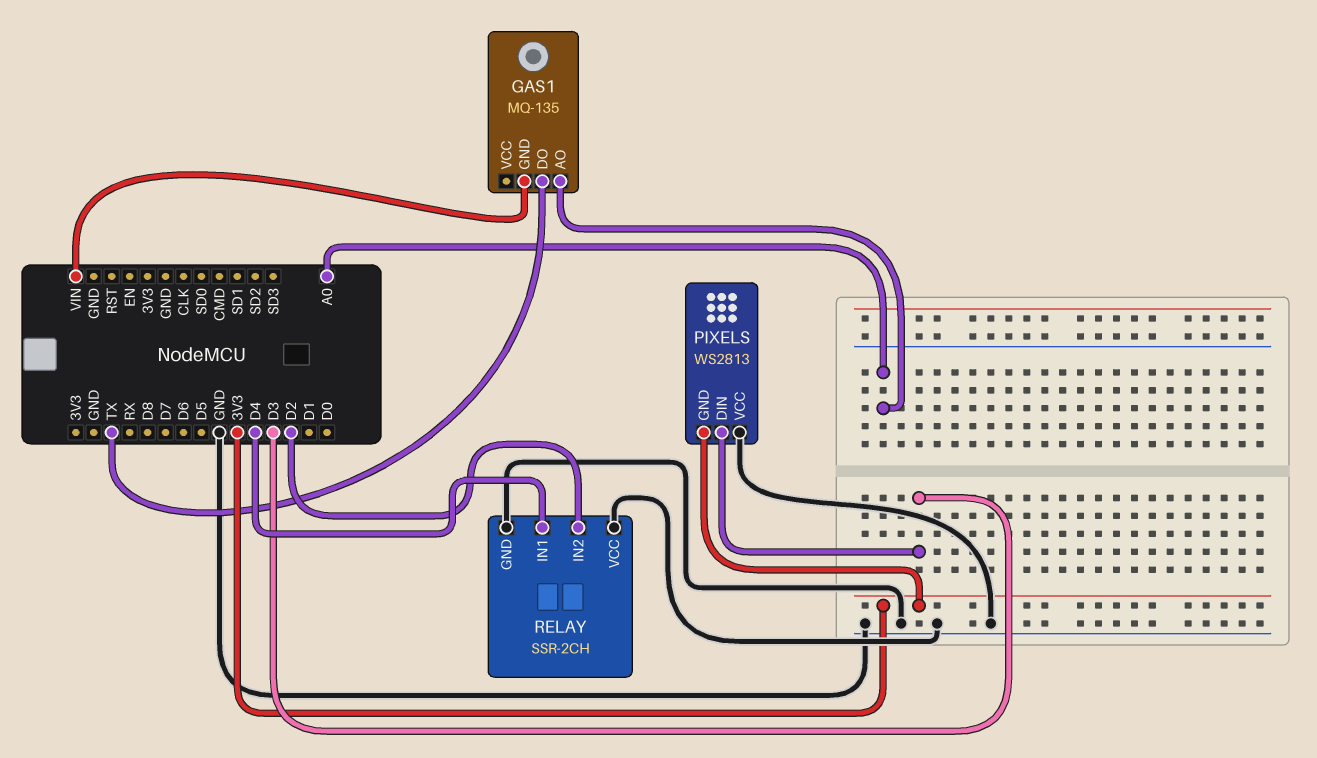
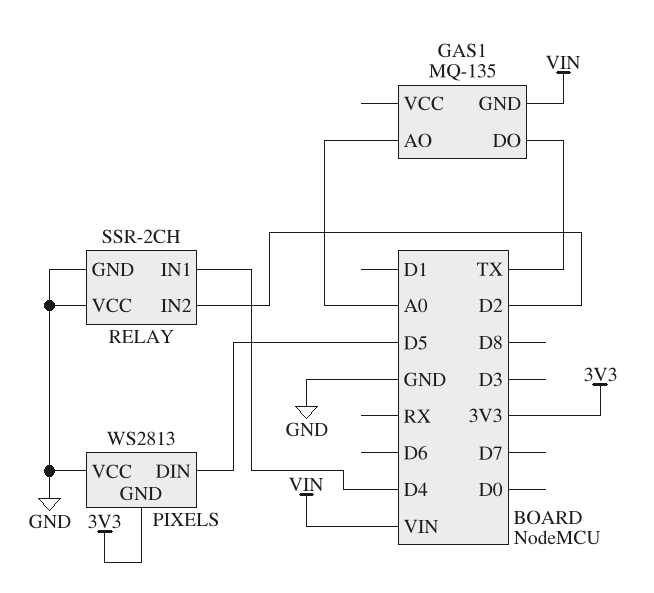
PIXELS pin DIN: D3 -> D5

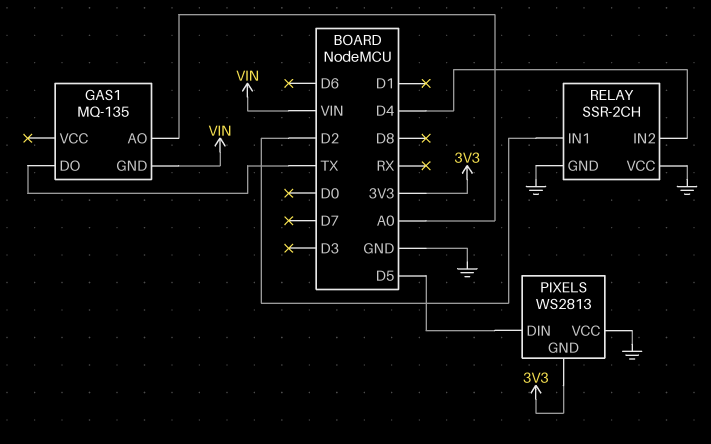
RELAY pin IN1: D4 -> D2
RELAY pin IN2: D2 -> D4

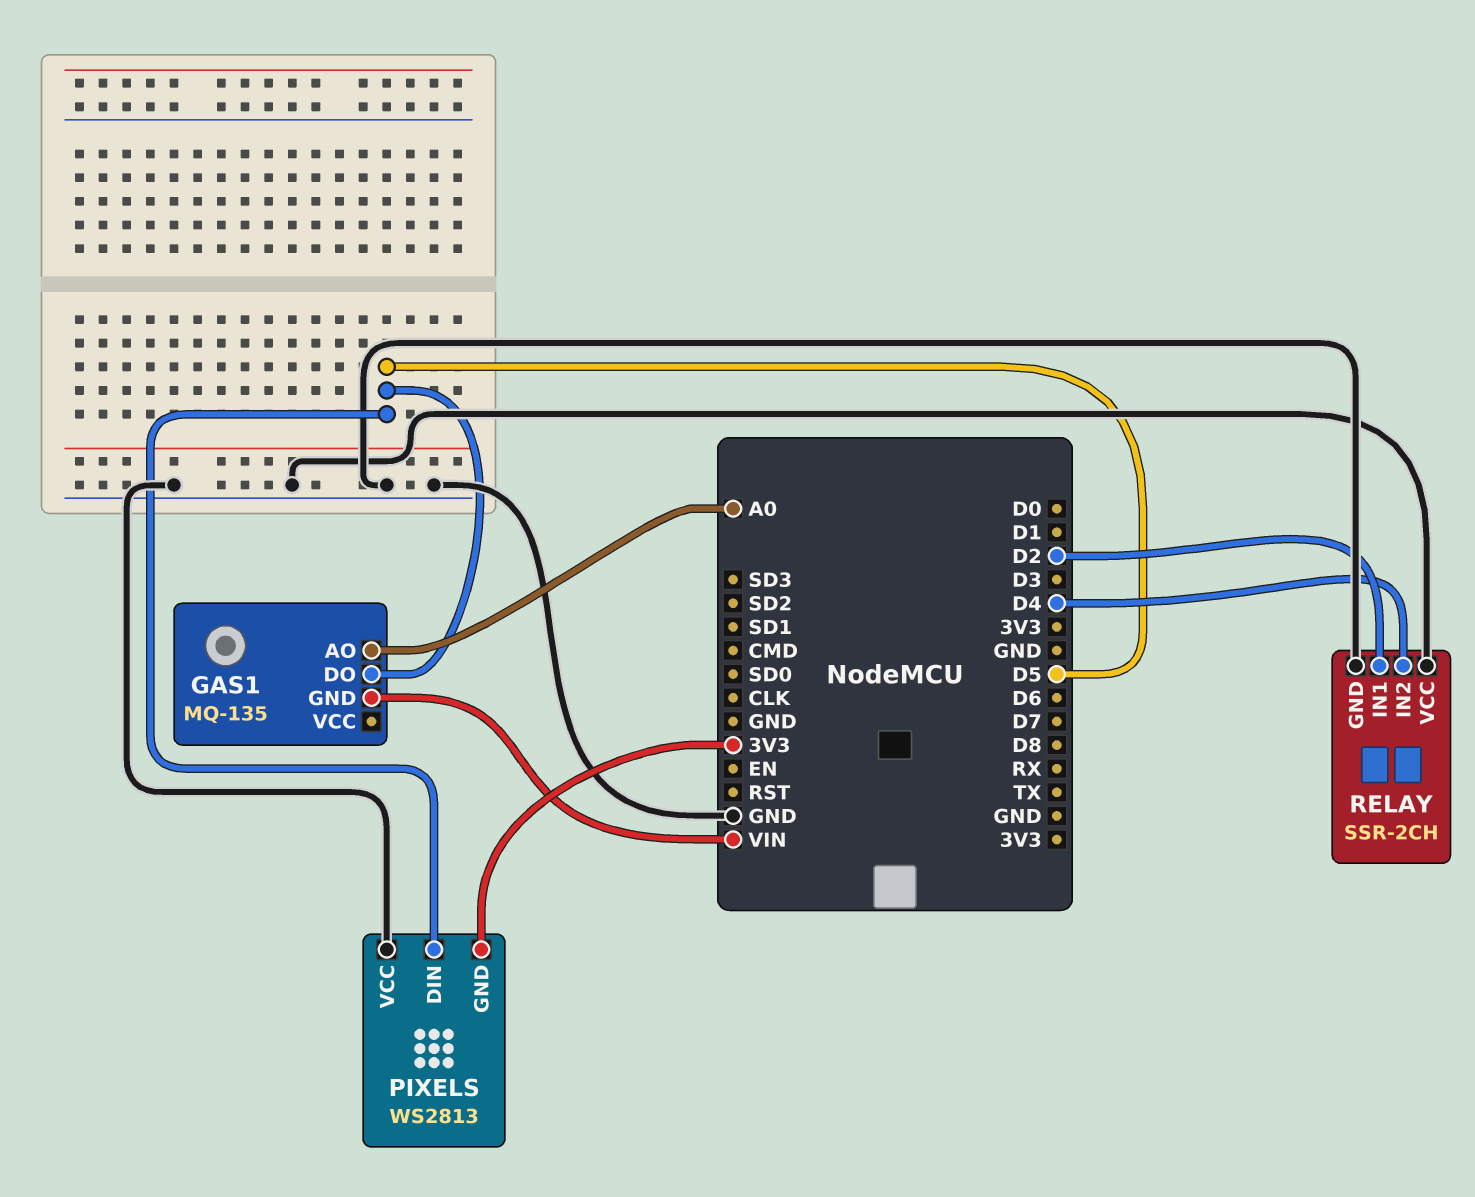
GAS1 pin DO: TX -> D5

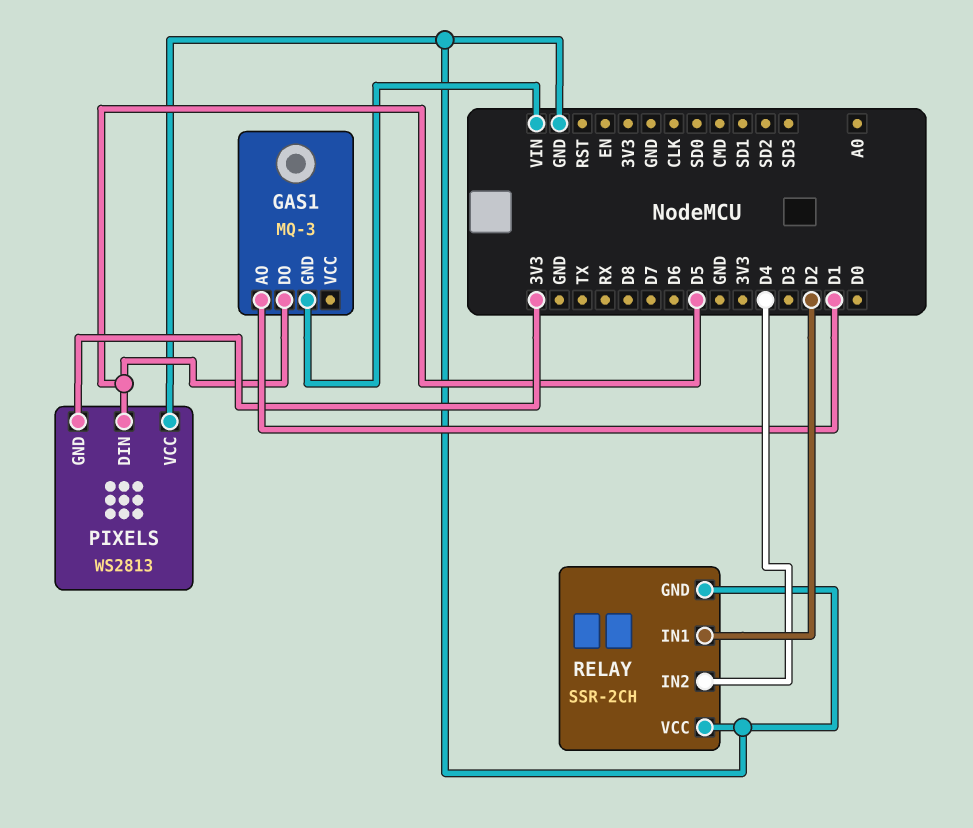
GAS1: MQ-135 -> MQ-3
GAS1 pin AO: A0 -> D1

